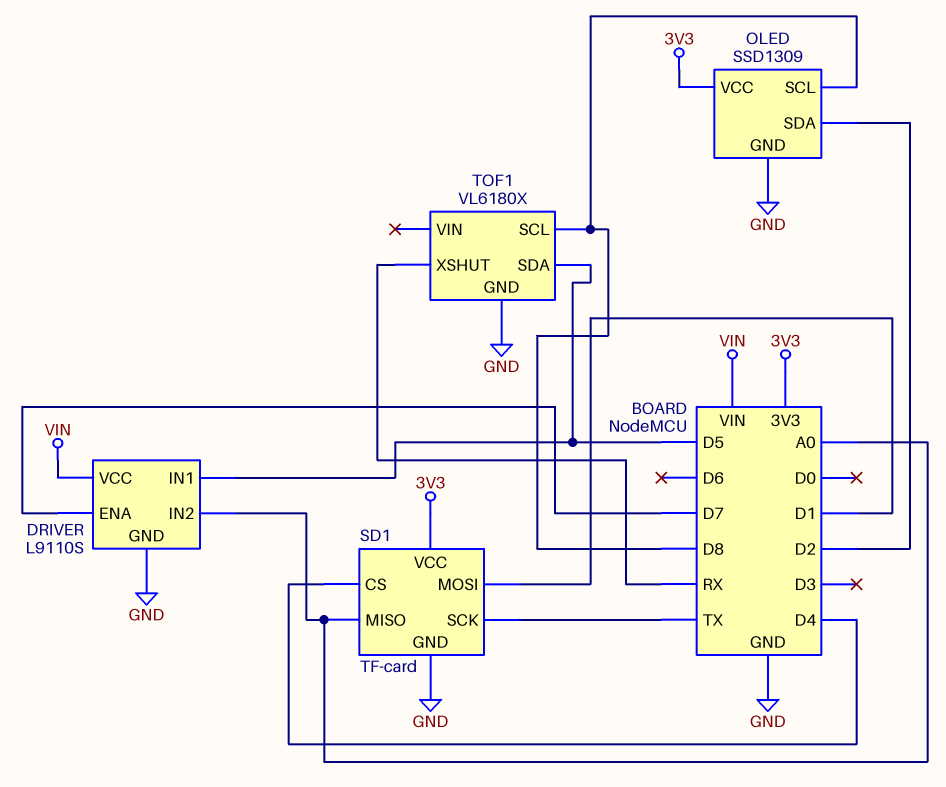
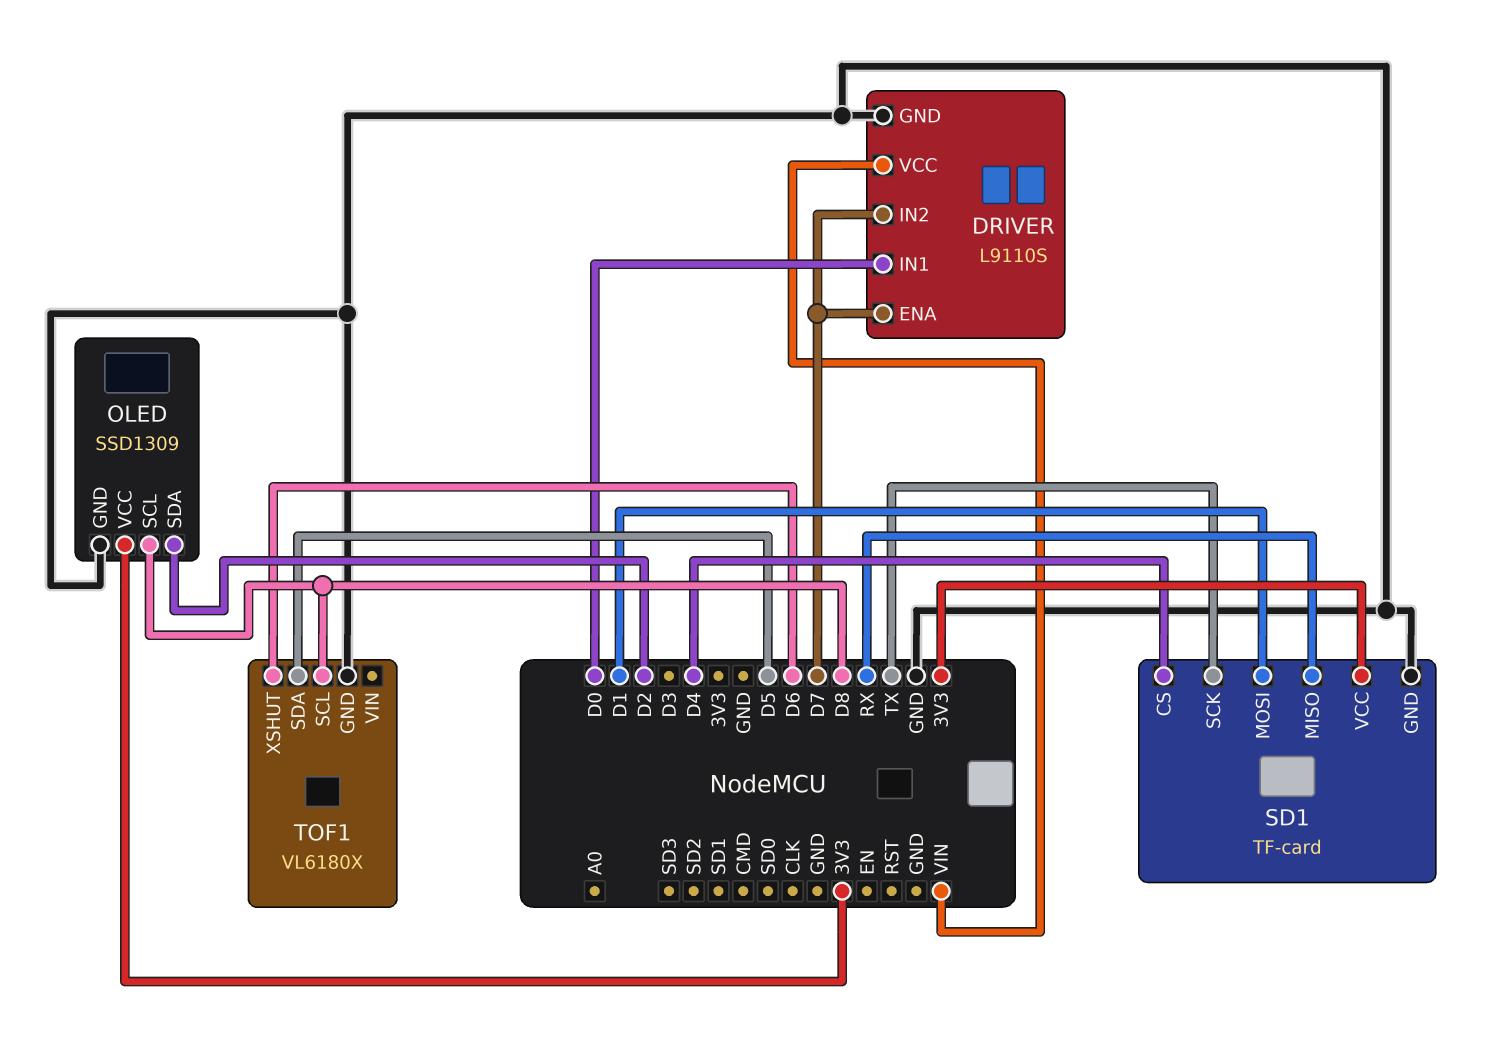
DRIVER pin IN1: D5 -> D0
DRIVER pin IN2: A0 -> D7
SD1 pin MISO: A0 -> RX
TOF1 pin XSHUT: RX -> D6

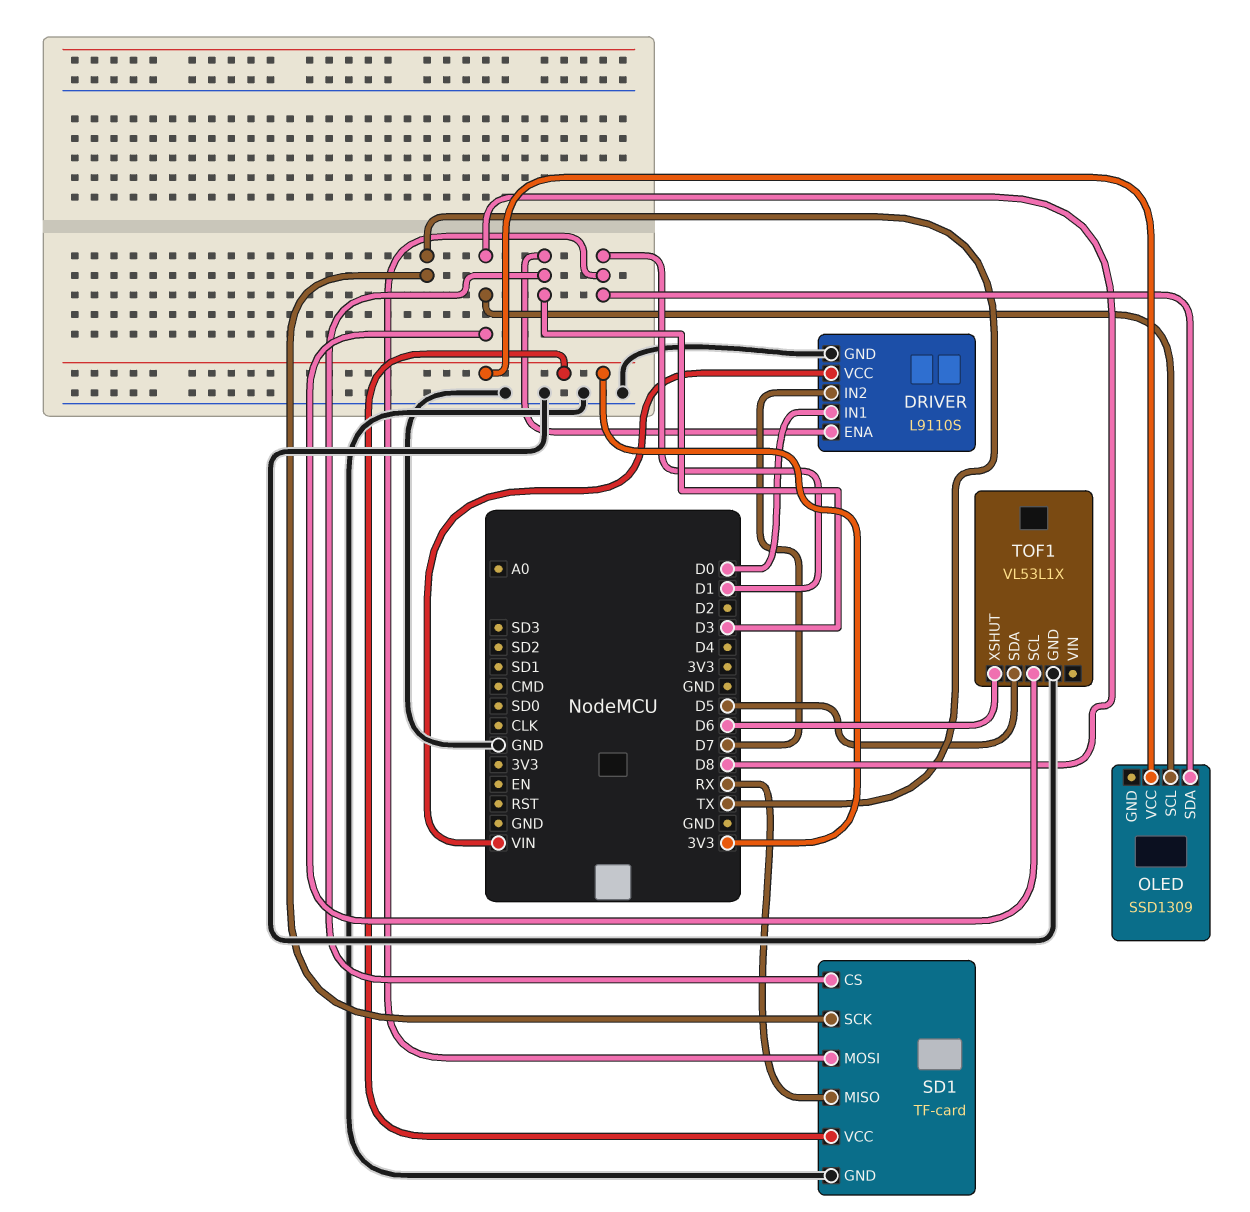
DRIVER pin ENA: D7 -> D3
OLED pin GND: GND -> none
OLED pin SDA: D2 -> D1
SD1 pin CS: D4 -> D3
TOF1: VL6180X -> VL53L1X

